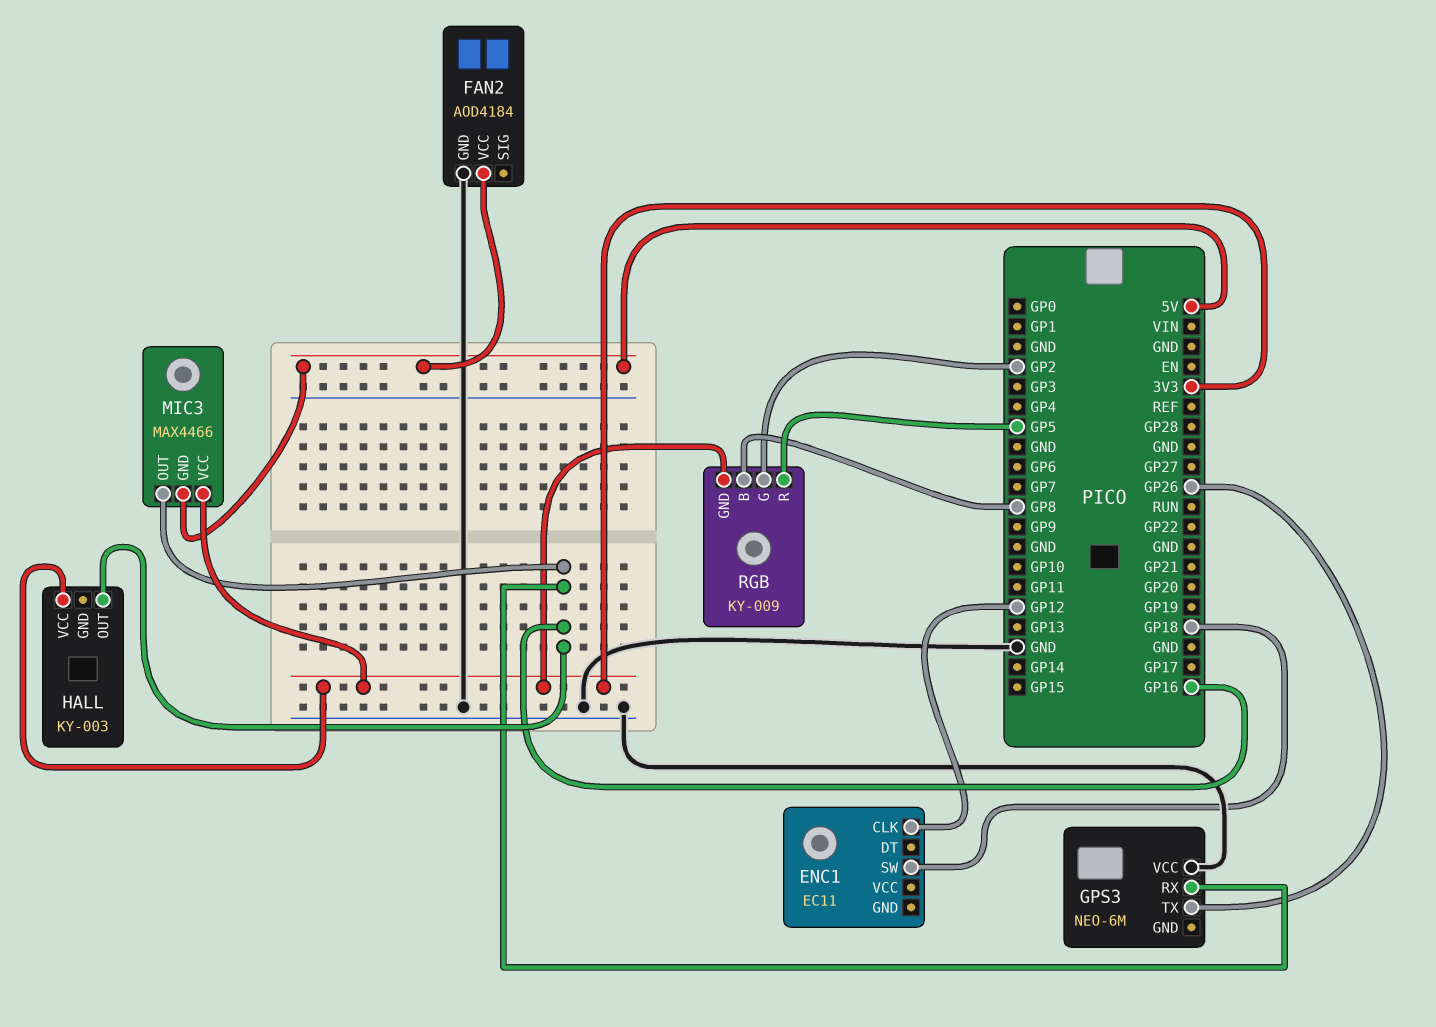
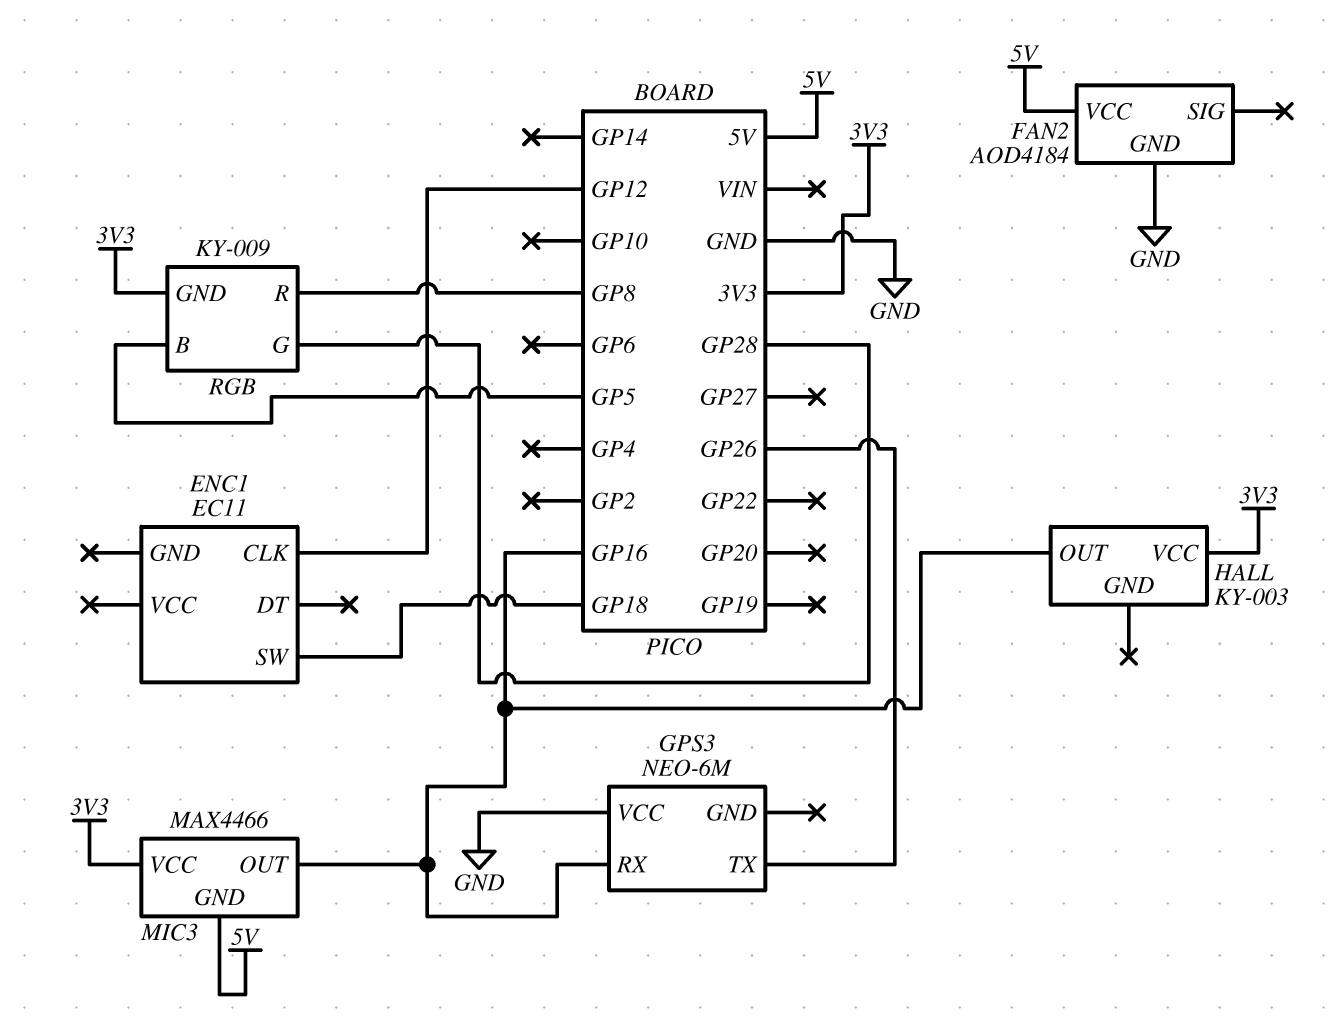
RGB pin B: GP8 -> GP5
RGB pin G: GP2 -> GP28
RGB pin R: GP5 -> GP8

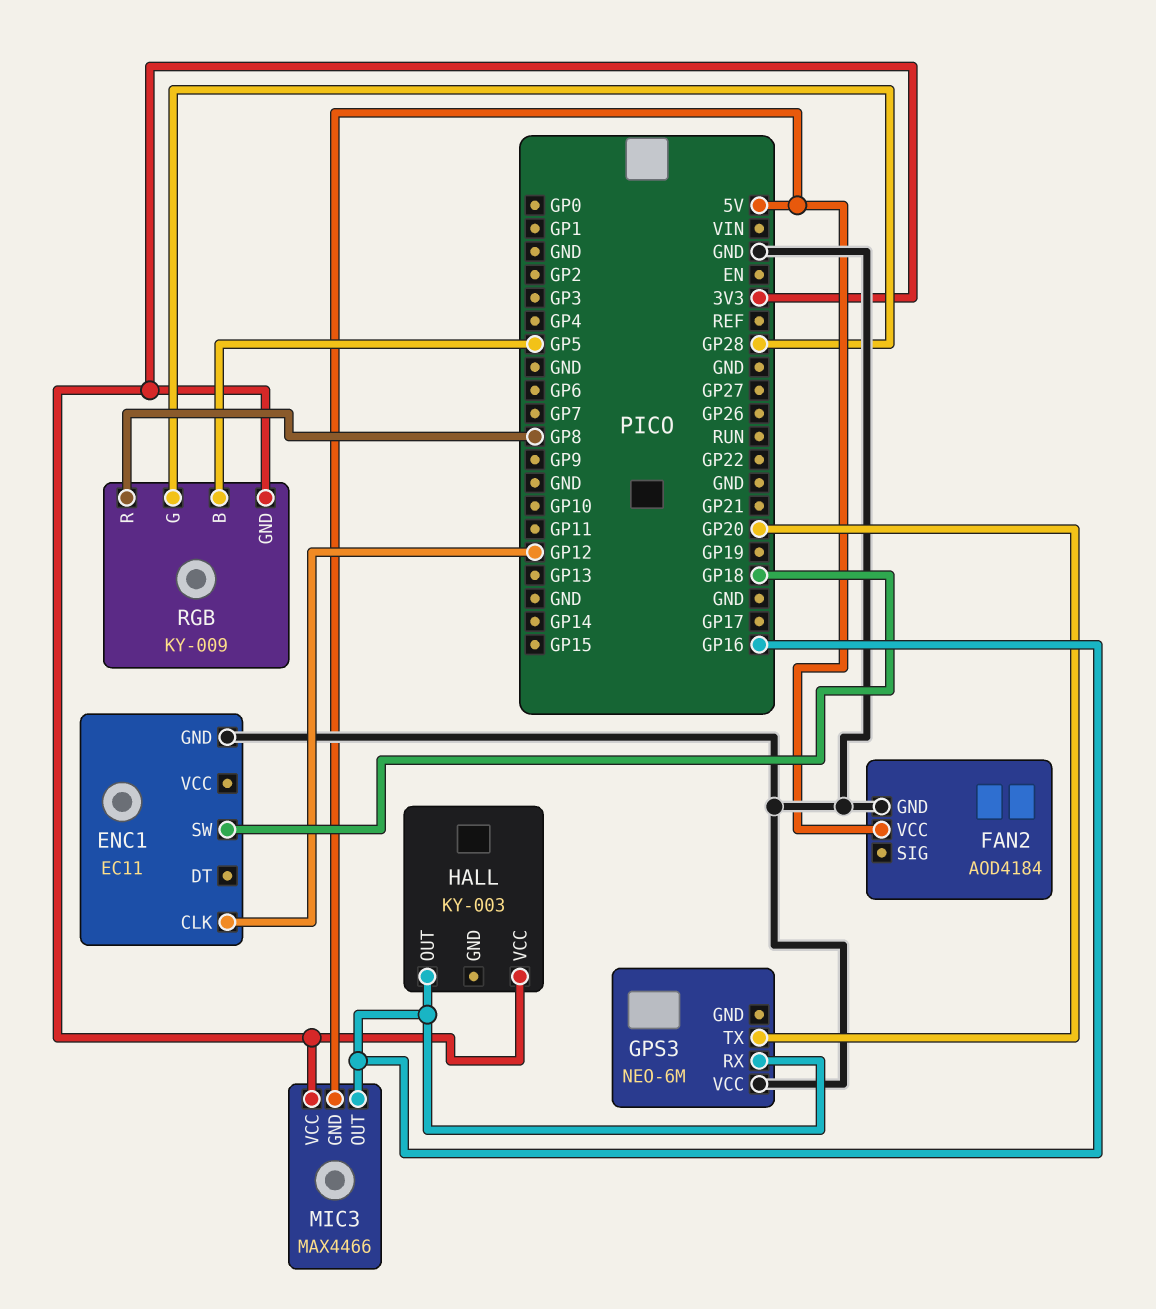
ENC1 pin GND: none -> GND
GPS3 pin TX: GP26 -> GP20

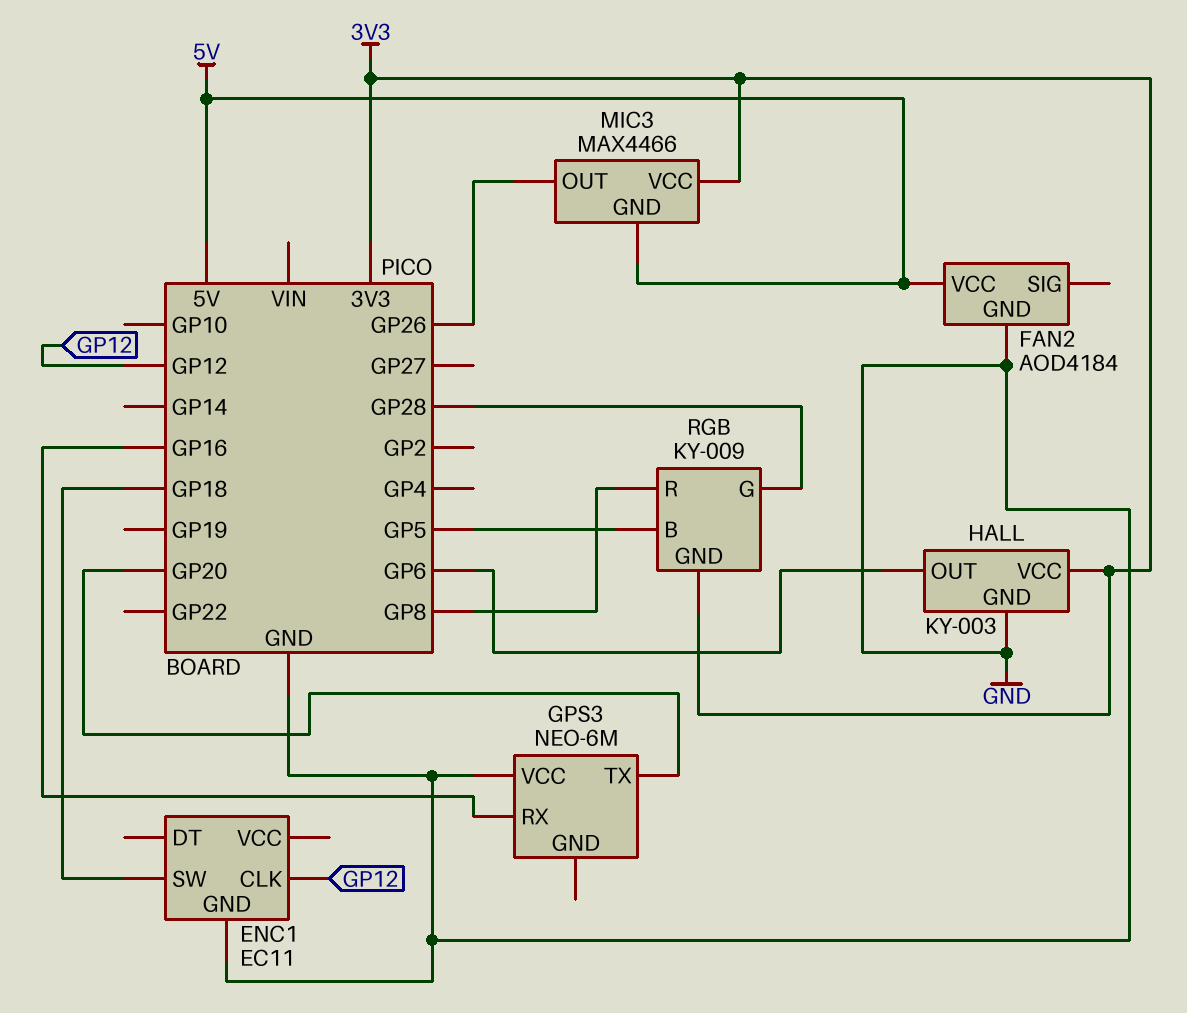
HALL pin GND: none -> GND
HALL pin OUT: GP16 -> GP6
MIC3 pin OUT: GP16 -> GP26

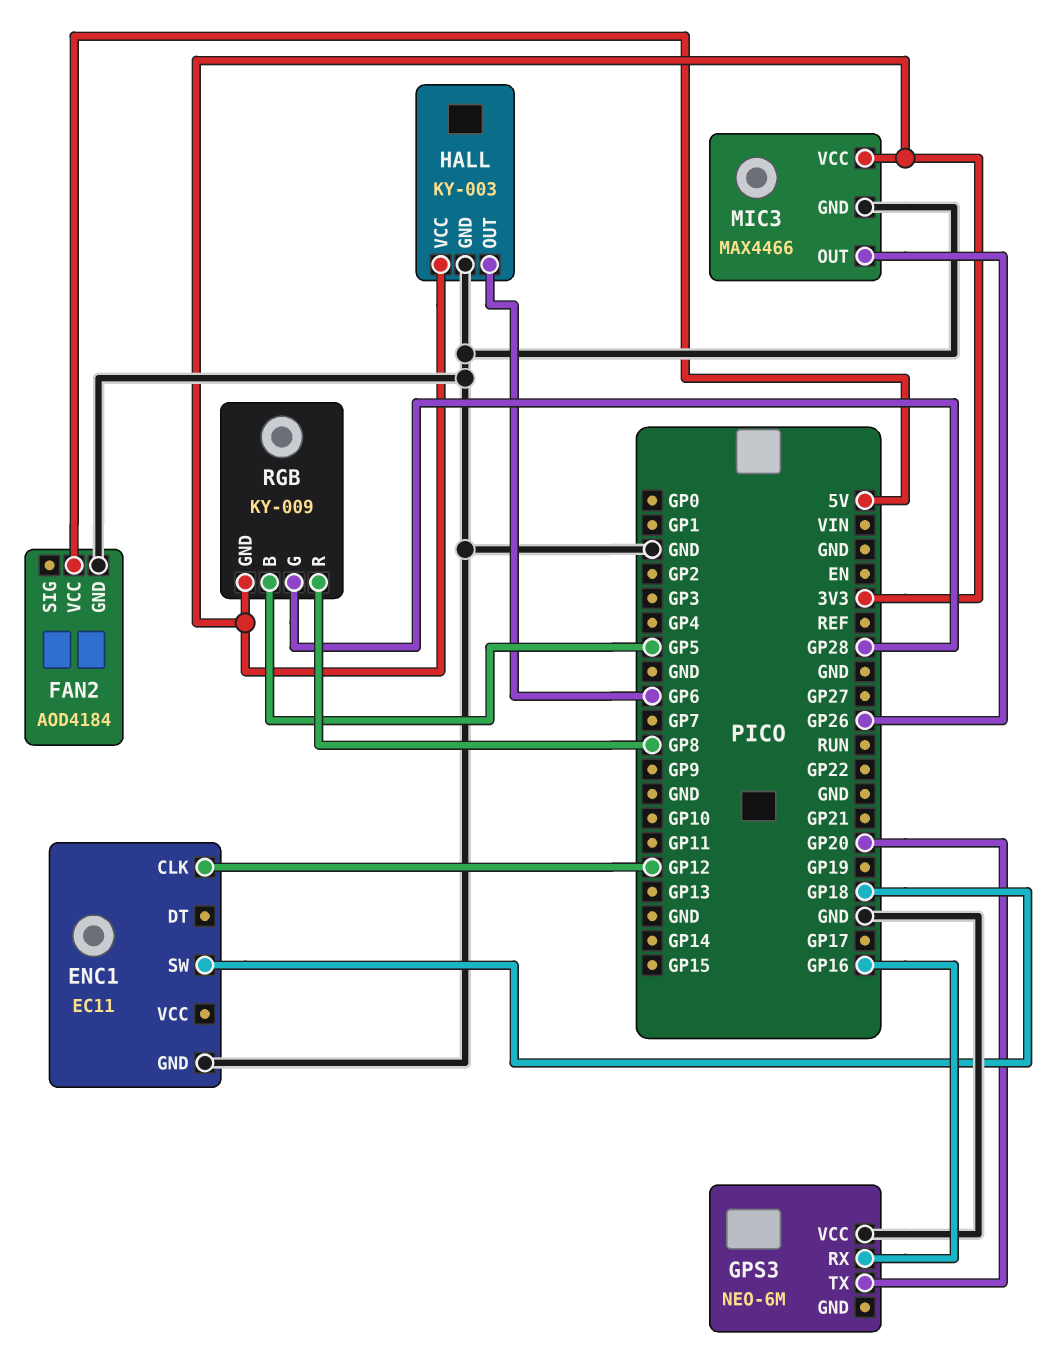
MIC3 pin GND: 5V -> GND

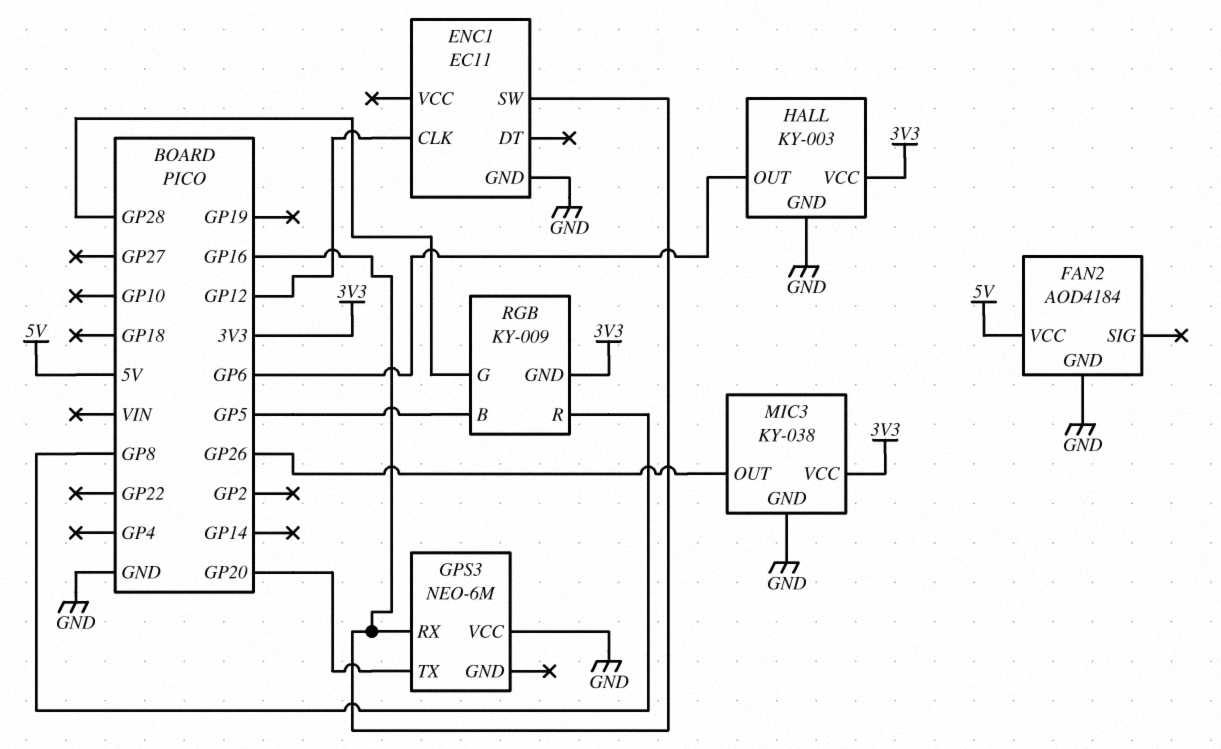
ENC1 pin SW: GP18 -> GP16
MIC3: MAX4466 -> KY-038

